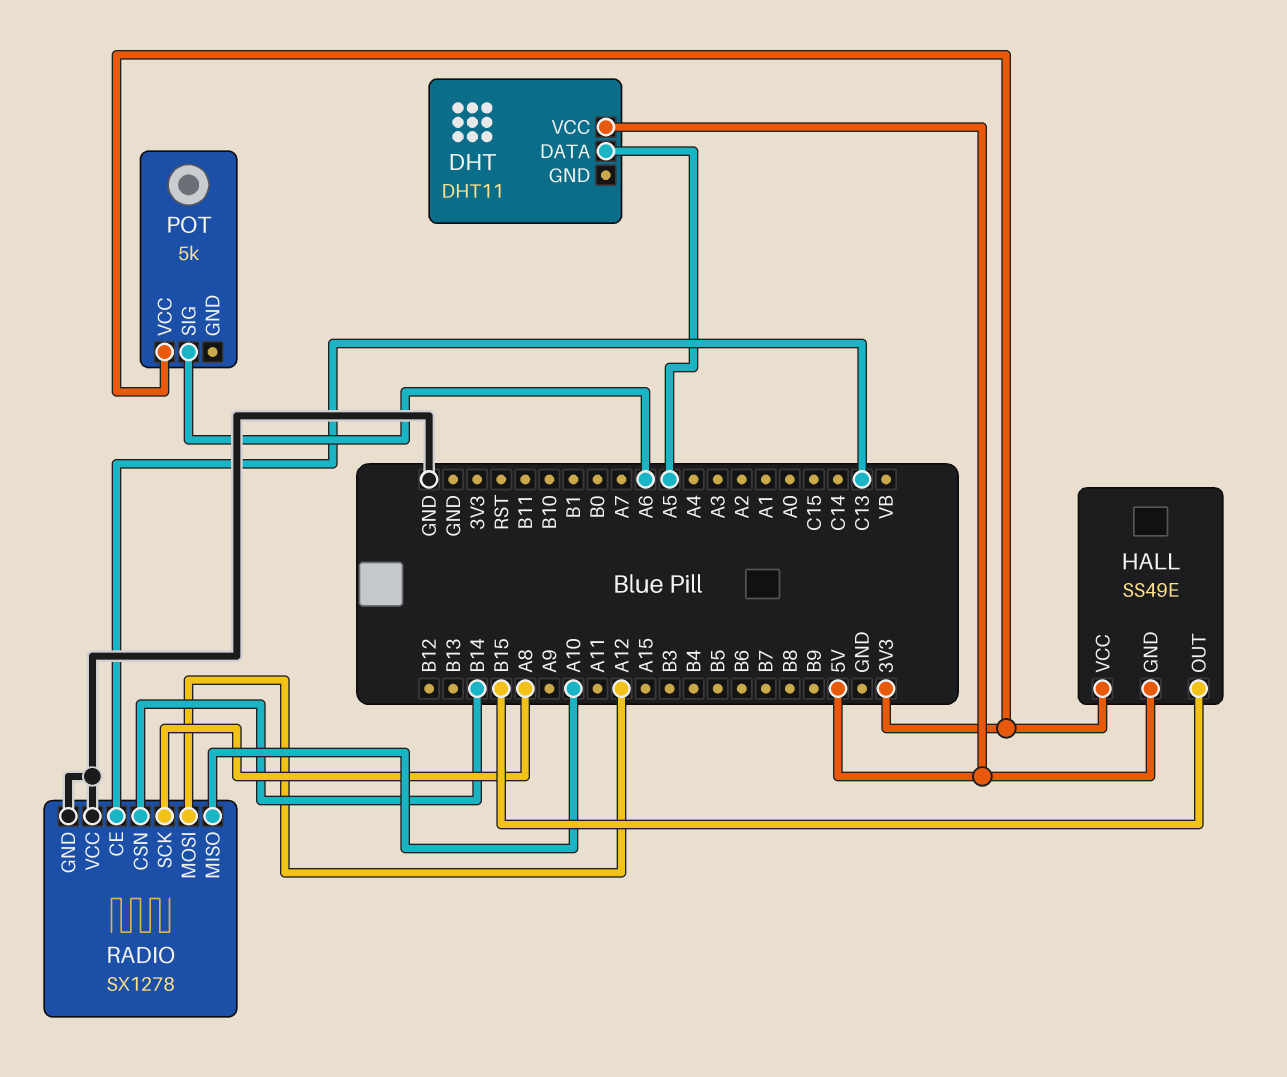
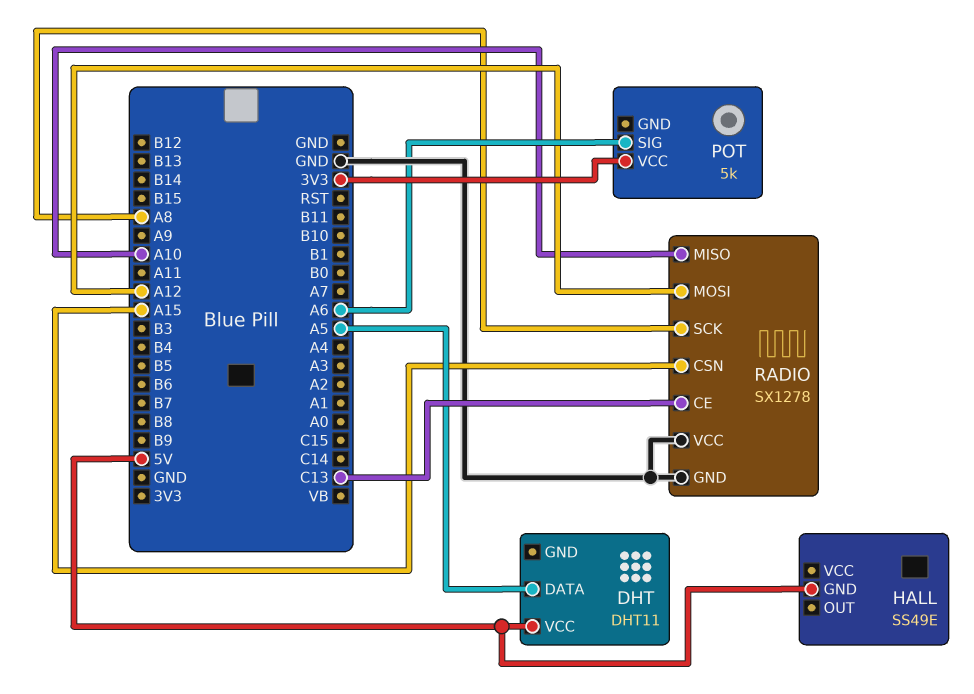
HALL pin OUT: B15 -> none
HALL pin VCC: 3V3 -> none
RADIO pin CSN: B14 -> A15

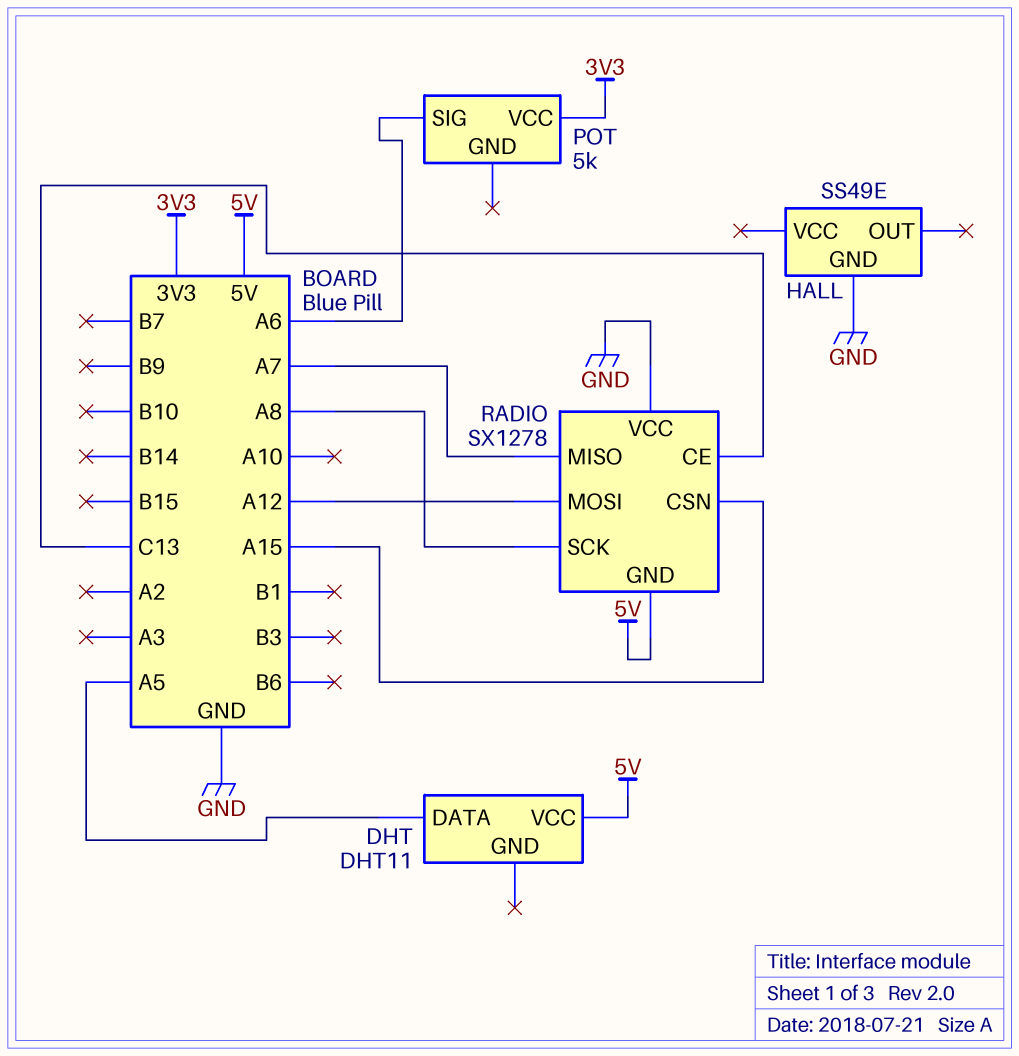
HALL pin GND: 5V -> GND
RADIO pin GND: GND -> 5V
RADIO pin MISO: A10 -> A7

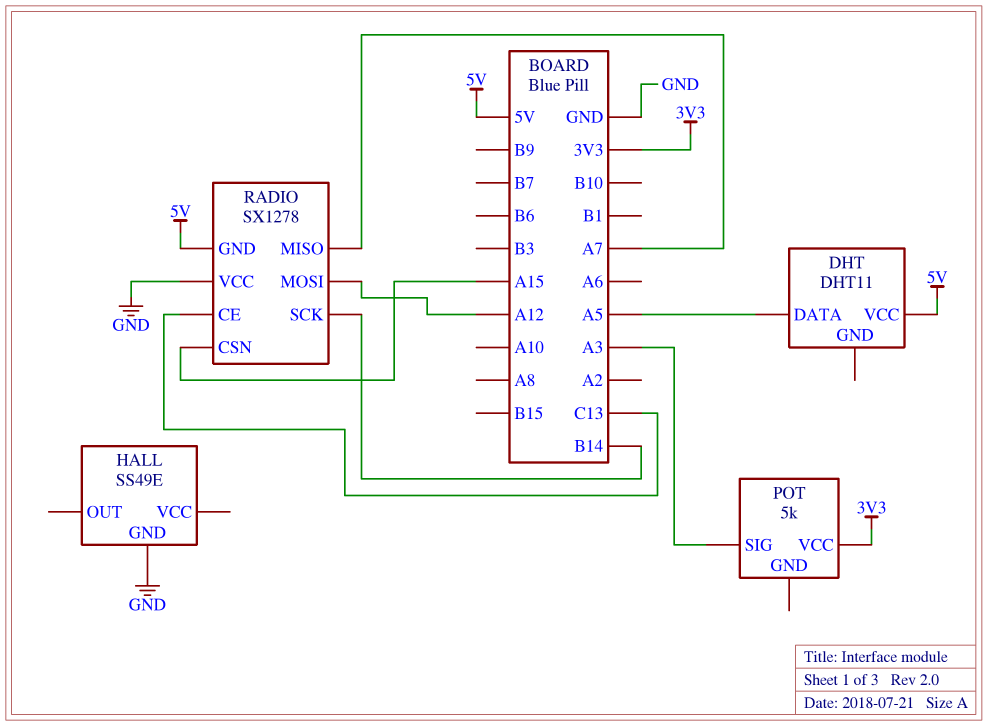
POT pin SIG: A6 -> A3
RADIO pin SCK: A8 -> B14

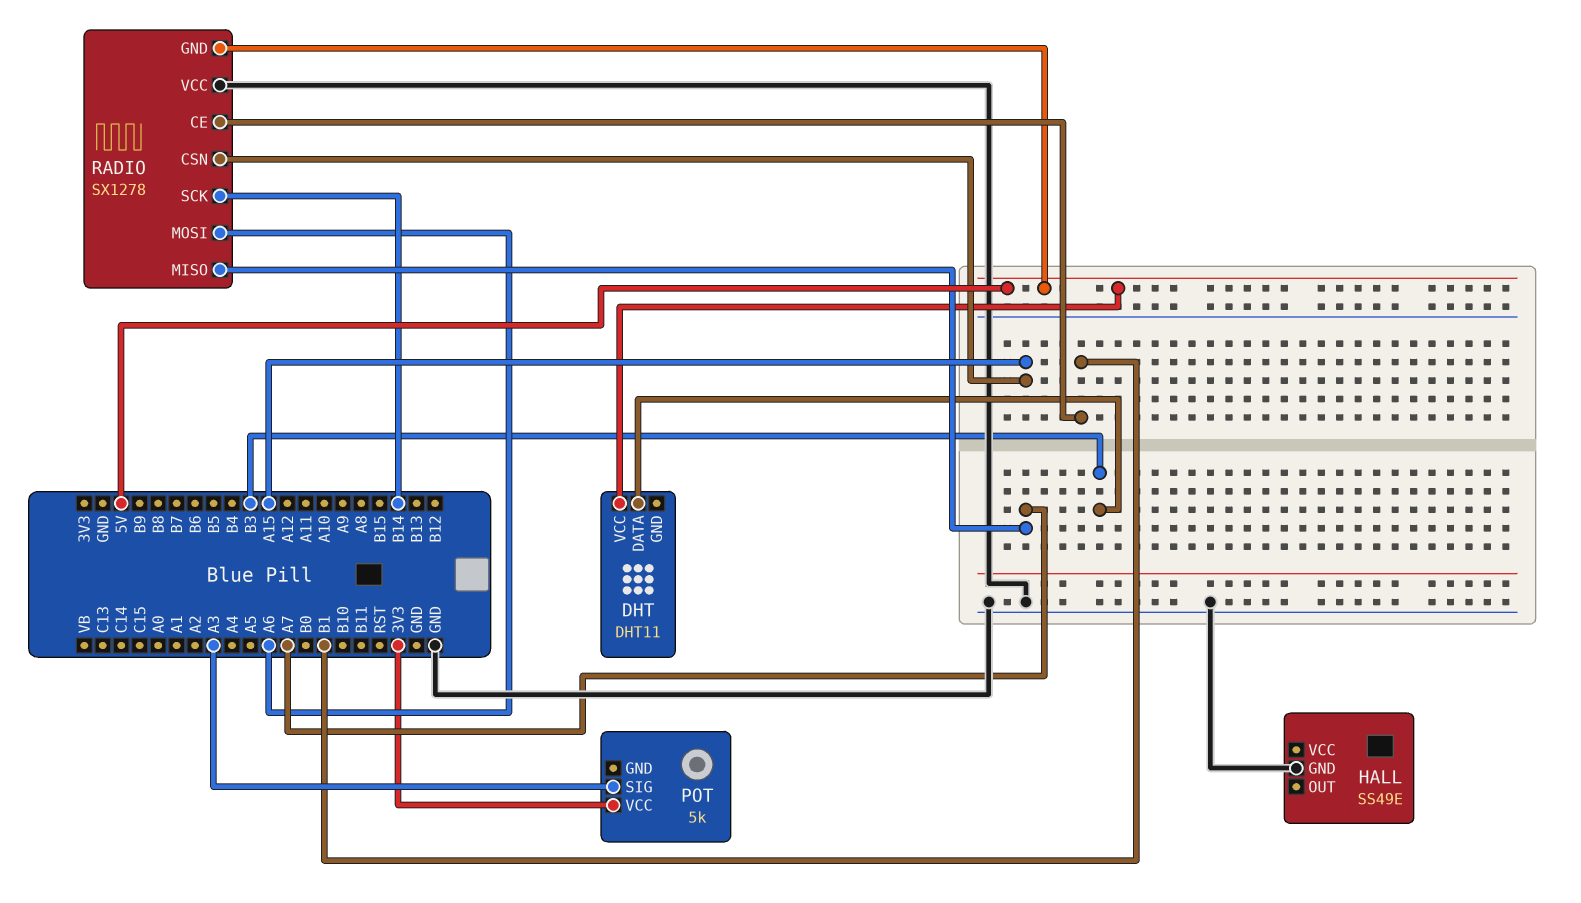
DHT pin DATA: A5 -> B3
RADIO pin CE: C13 -> B1
RADIO pin MOSI: A12 -> A6

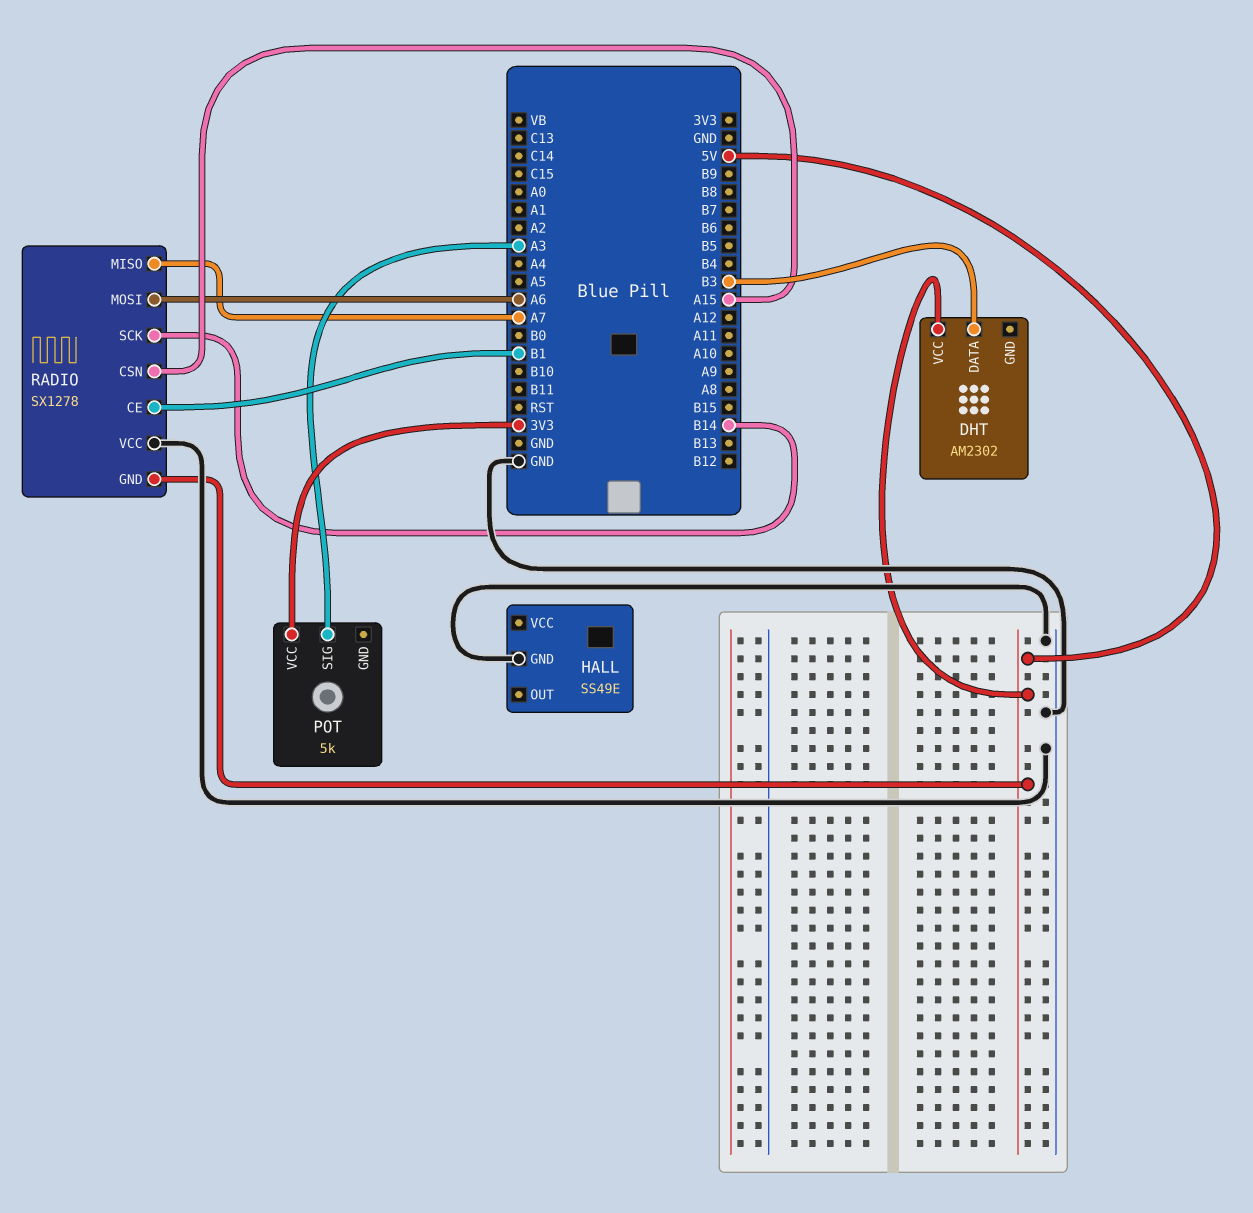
DHT: DHT11 -> AM2302

